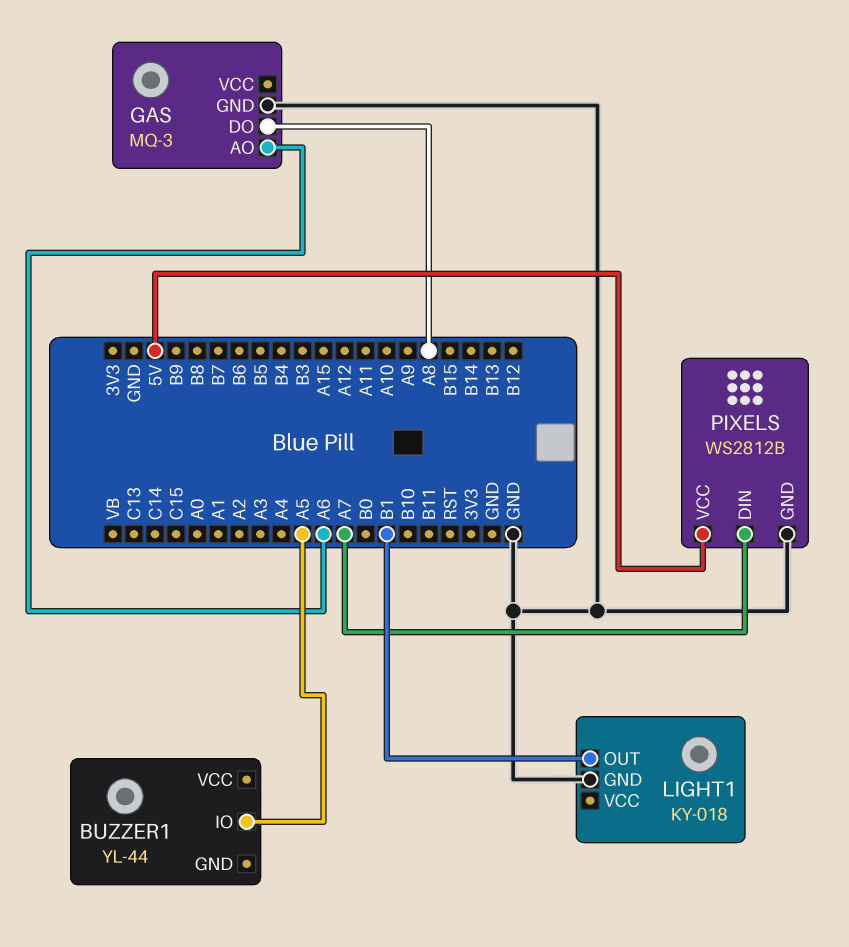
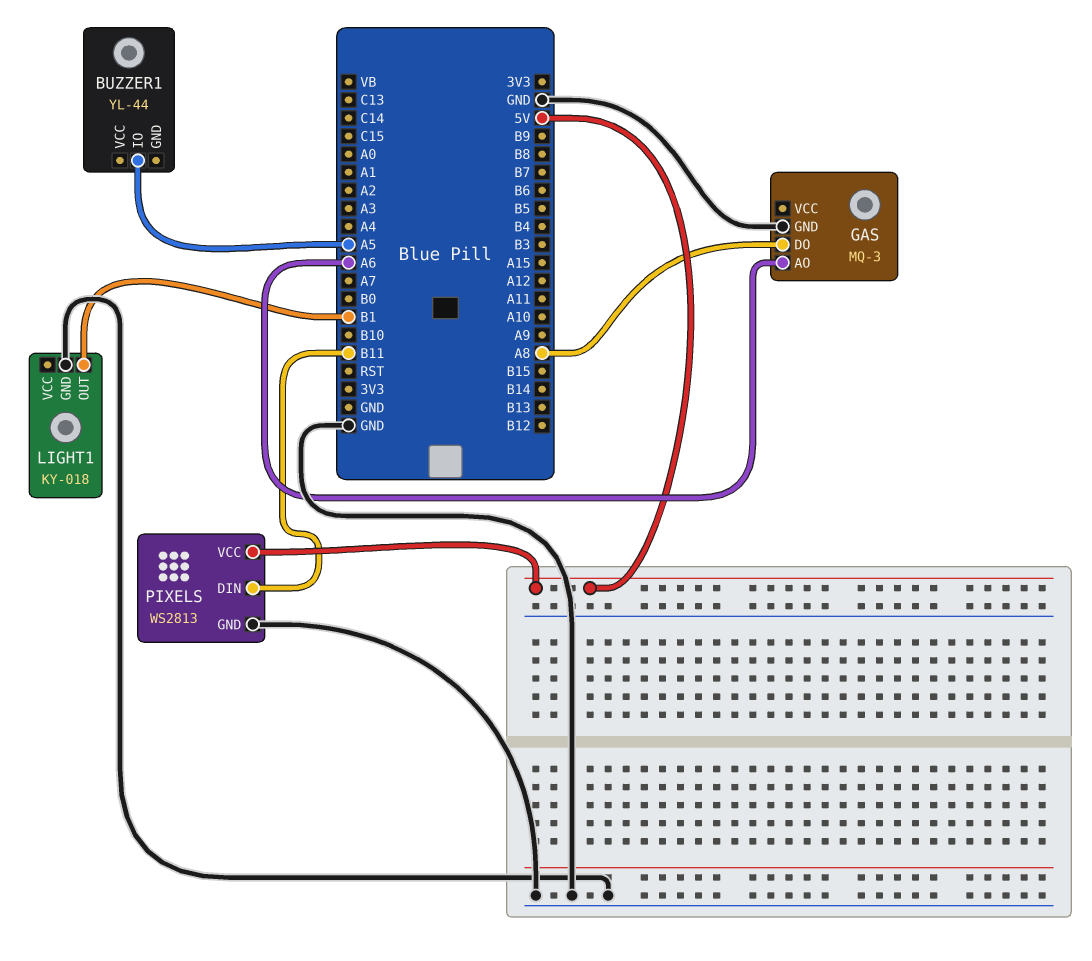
PIXELS: WS2812B -> WS2813
PIXELS pin DIN: A7 -> B11

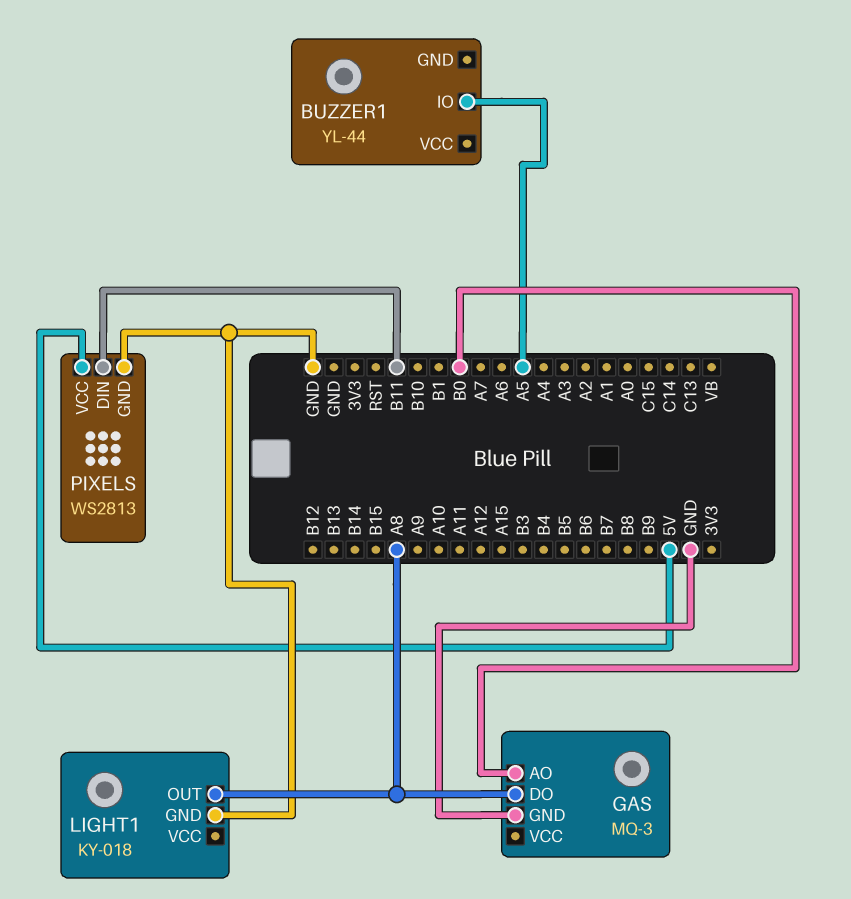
GAS pin AO: A6 -> B0
LIGHT1 pin OUT: B1 -> A8

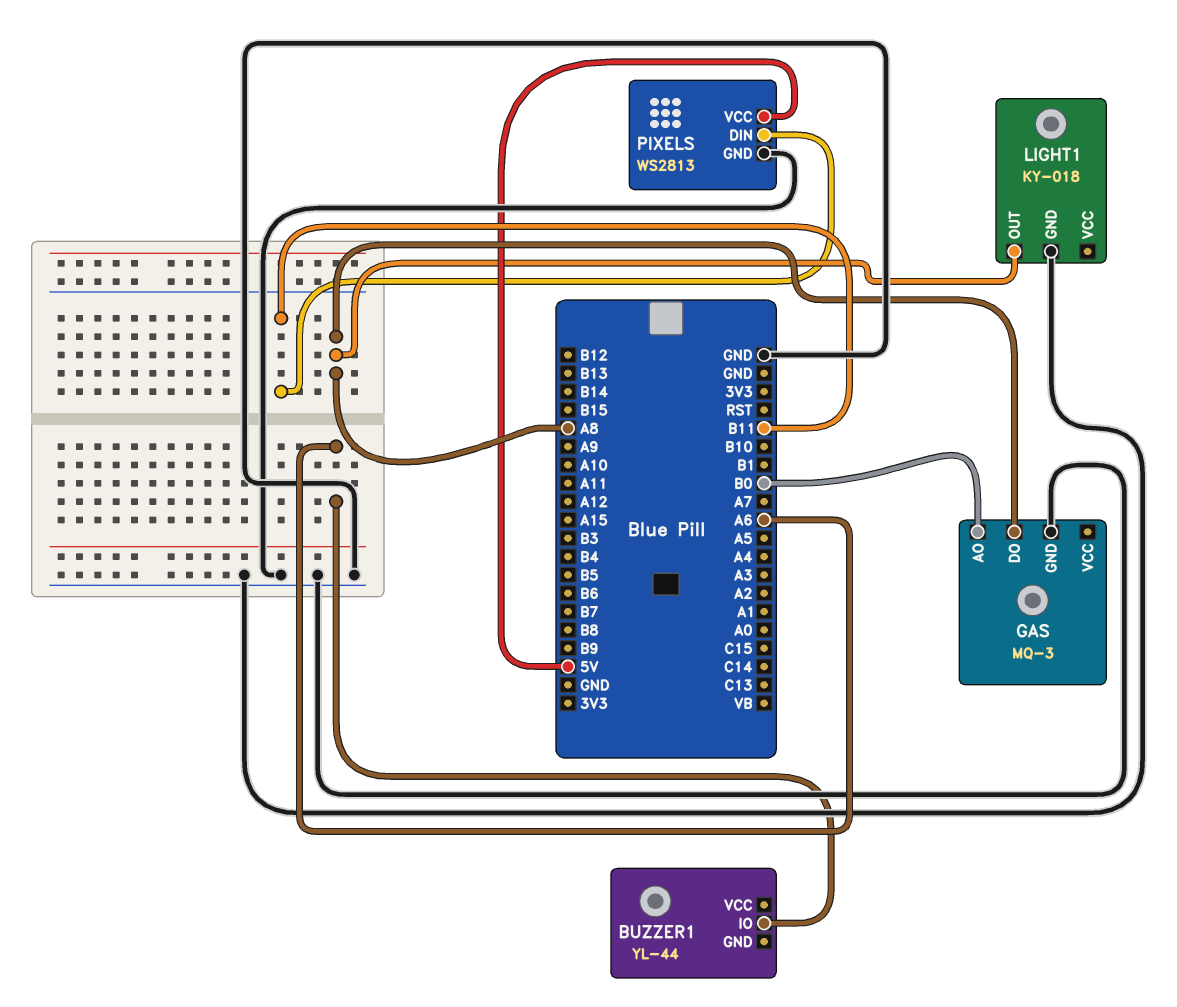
BUZZER1 pin IO: A5 -> A6

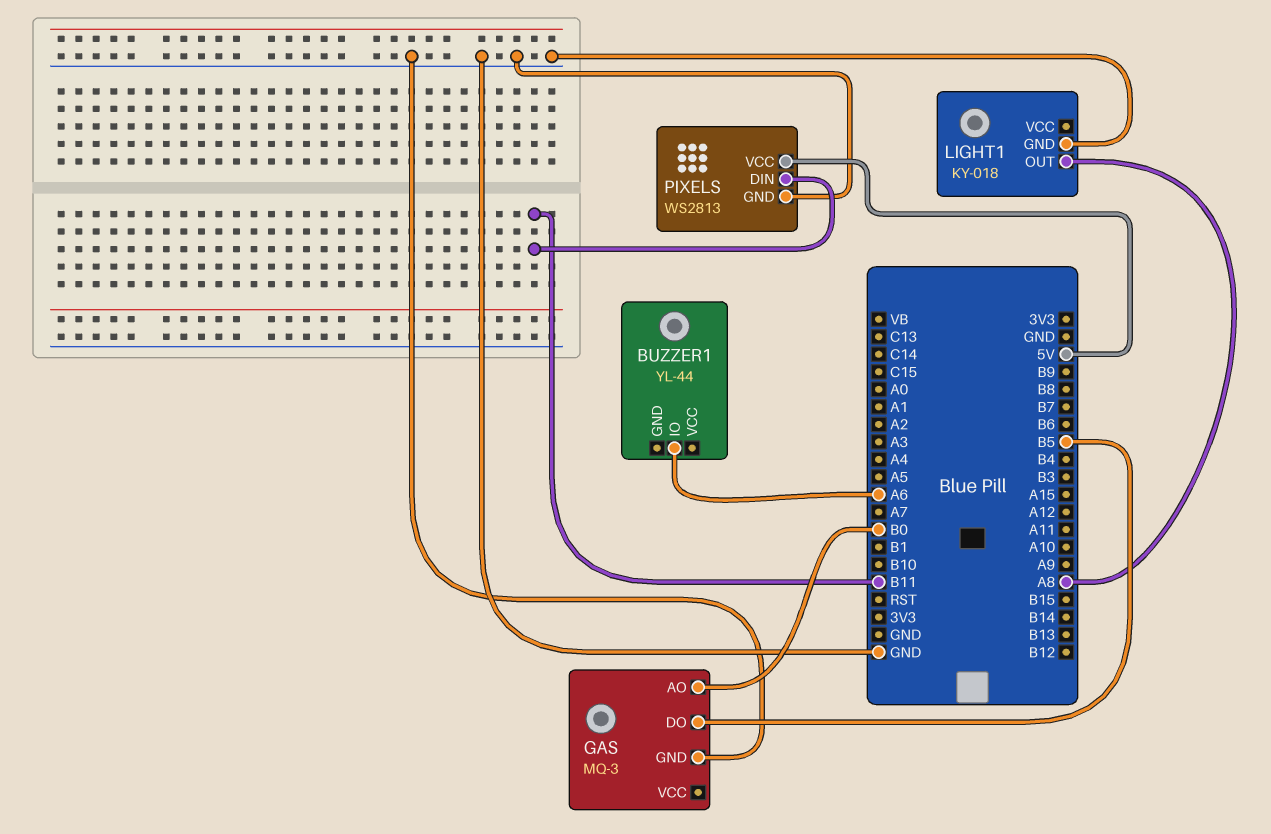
GAS pin DO: A8 -> B5

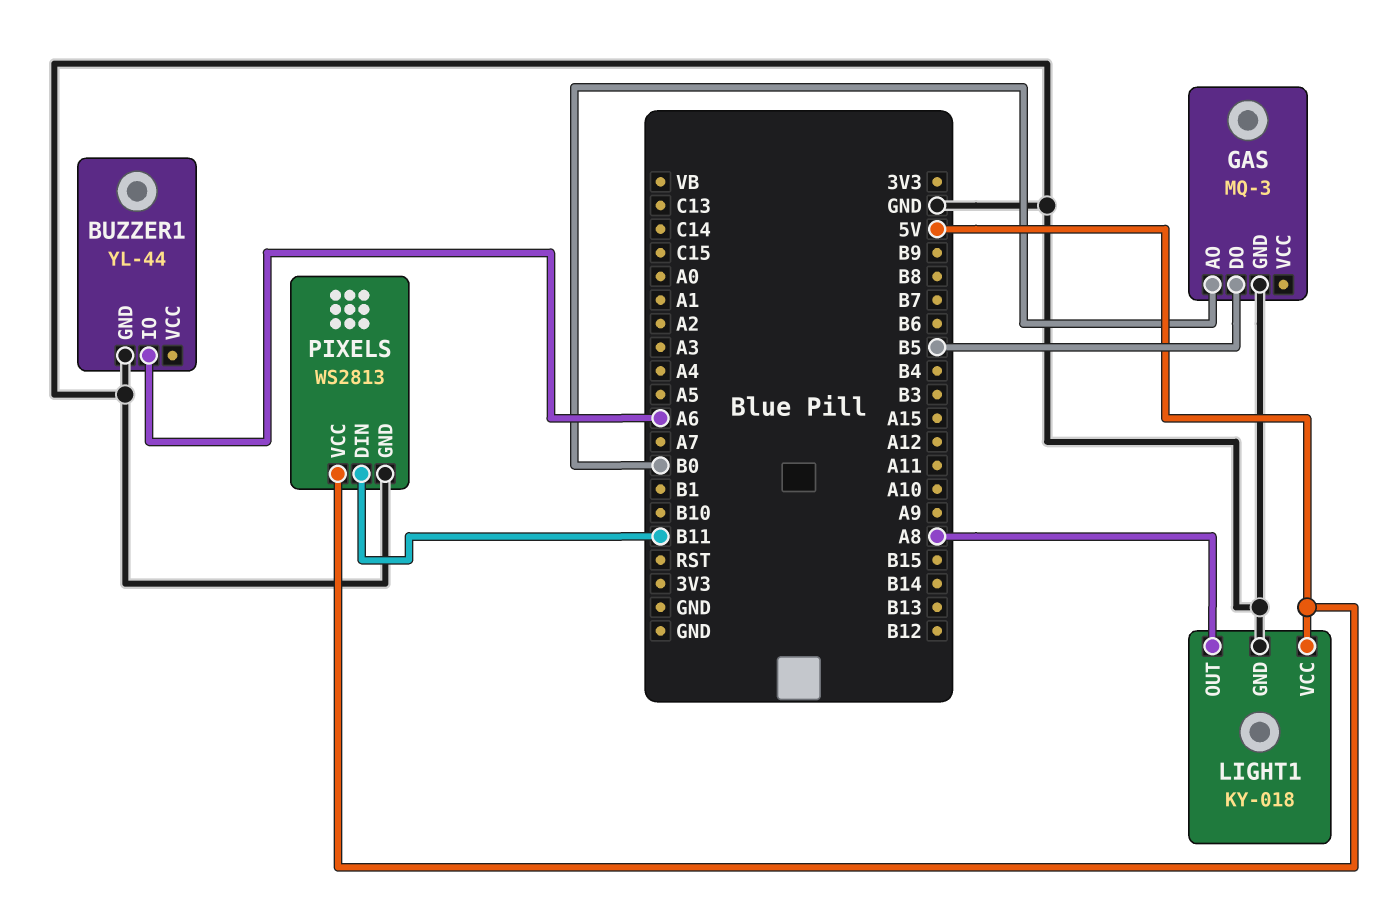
BUZZER1 pin GND: none -> GND
LIGHT1 pin VCC: none -> 5V

